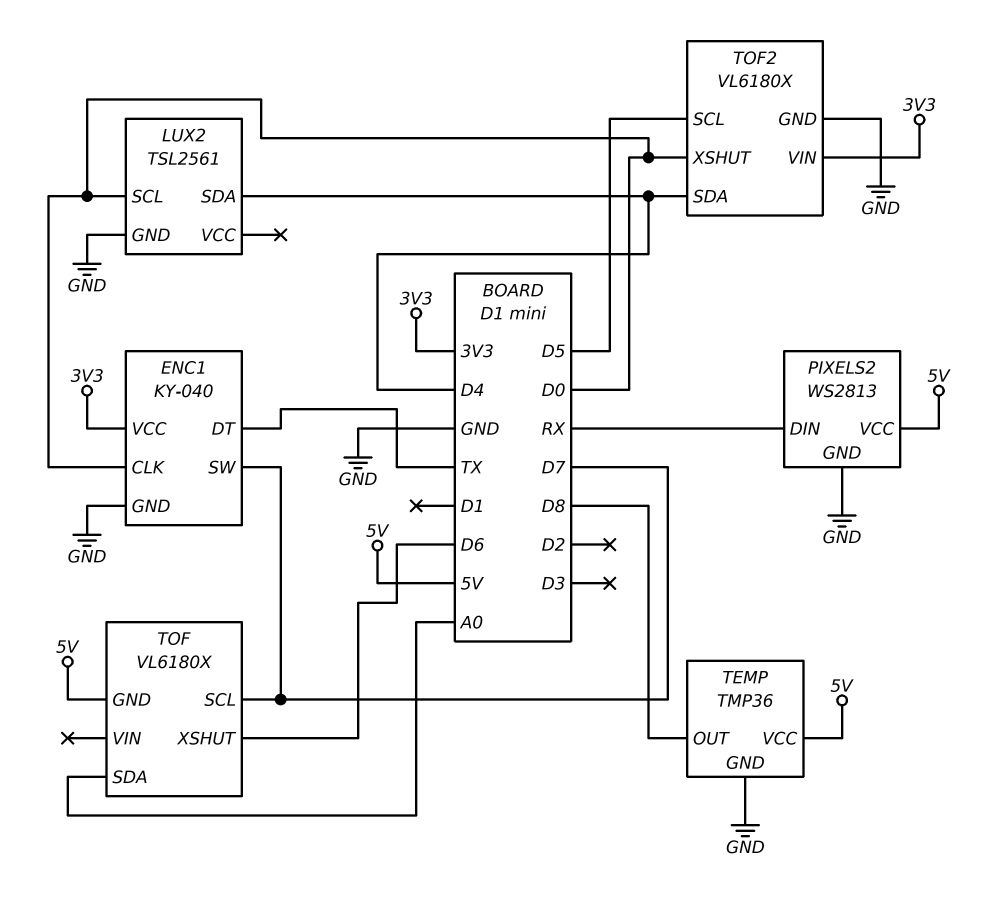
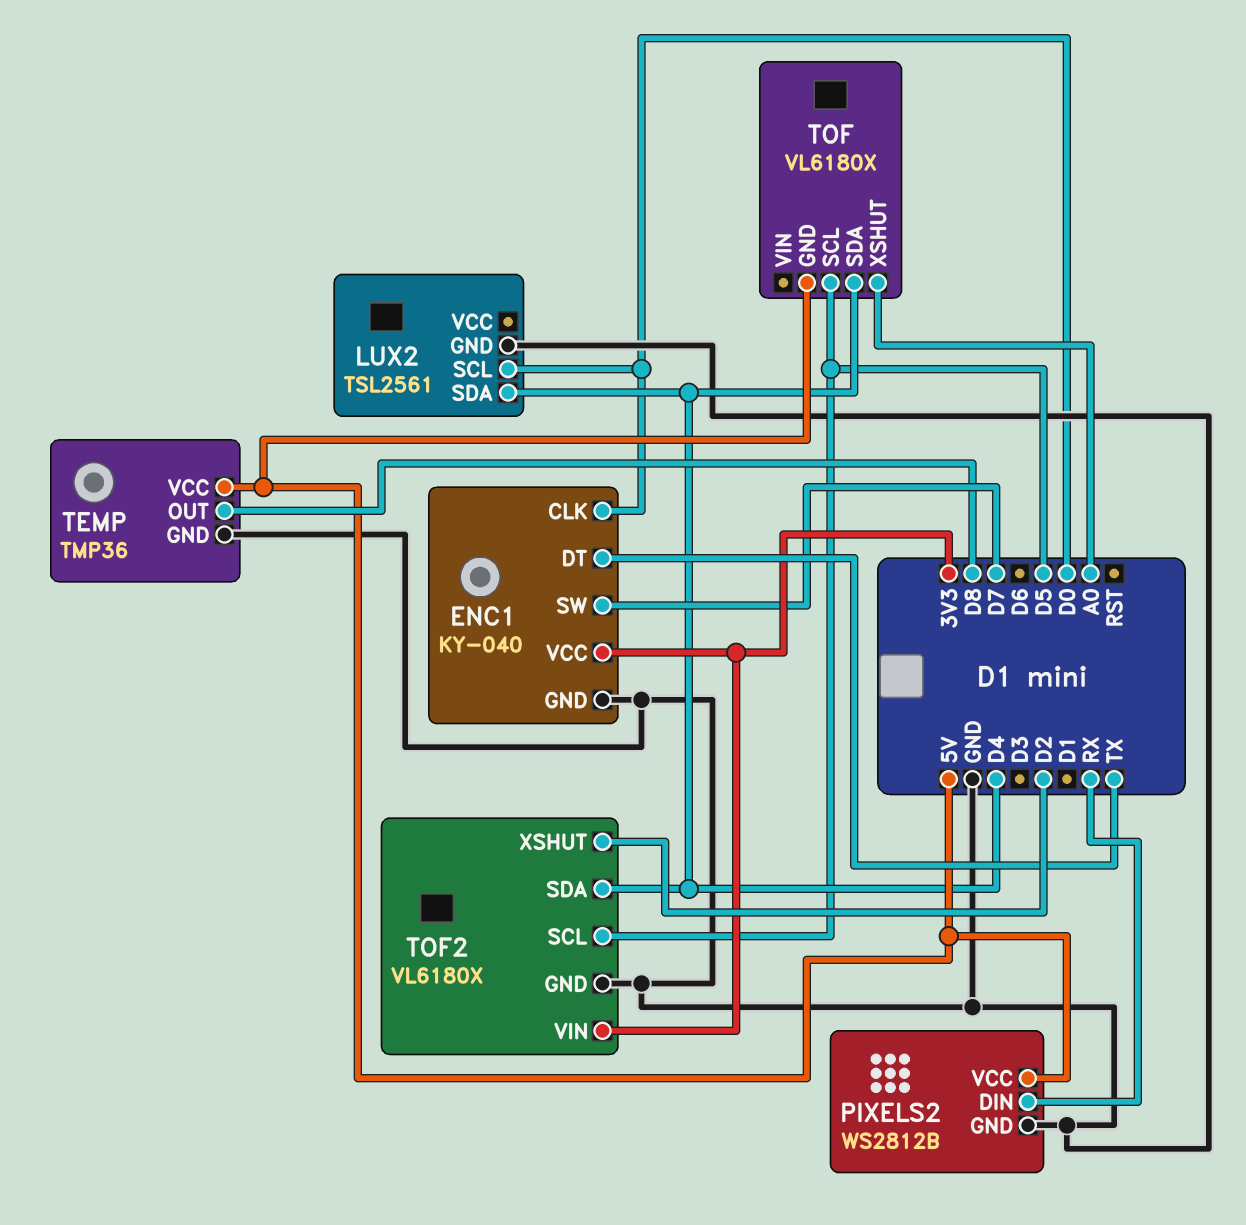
PIXELS2: WS2813 -> WS2812B
TOF pin SCL: D7 -> D5
TOF pin SDA: A0 -> D4
TOF pin XSHUT: D6 -> A0
TOF2 pin XSHUT: D0 -> D2

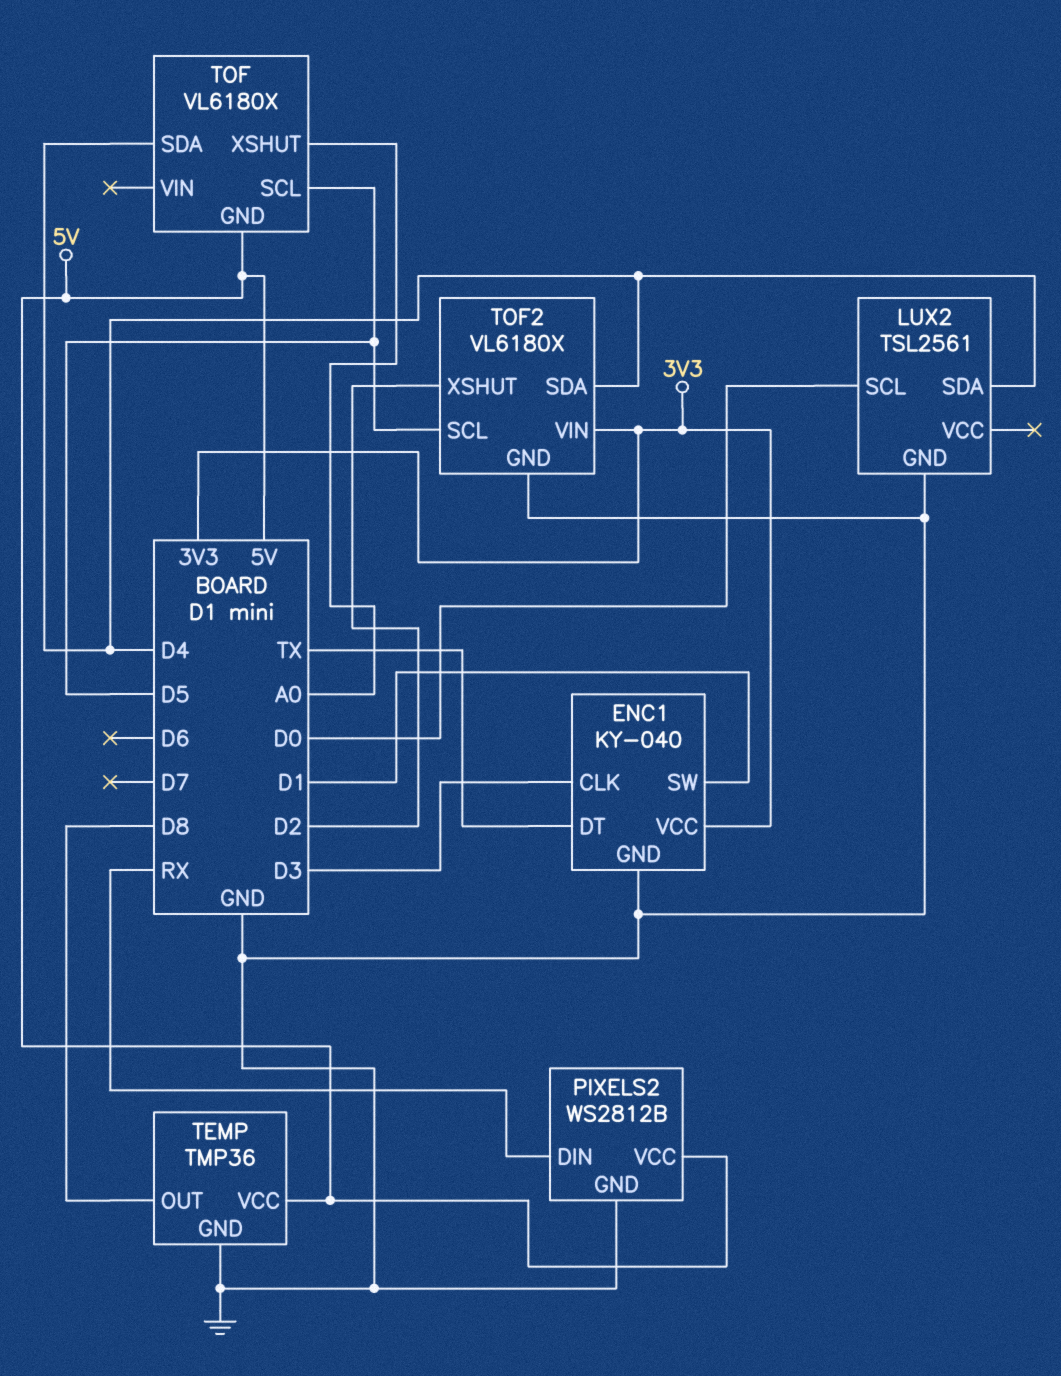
ENC1 pin CLK: D0 -> D3
ENC1 pin SW: D7 -> D1

